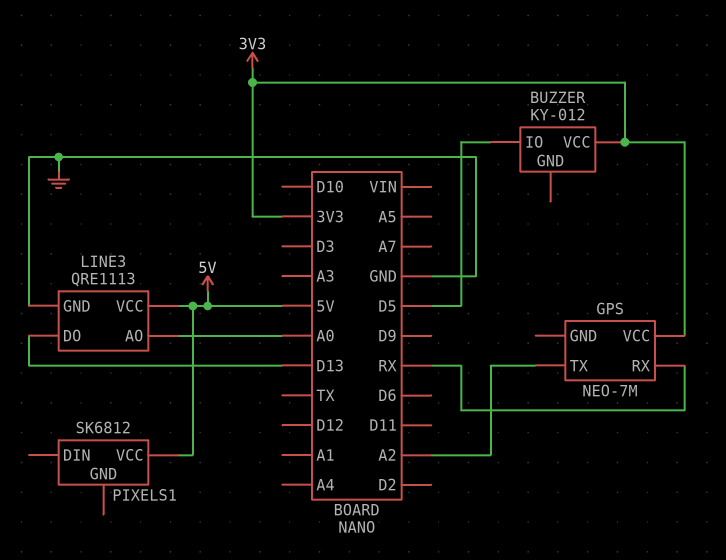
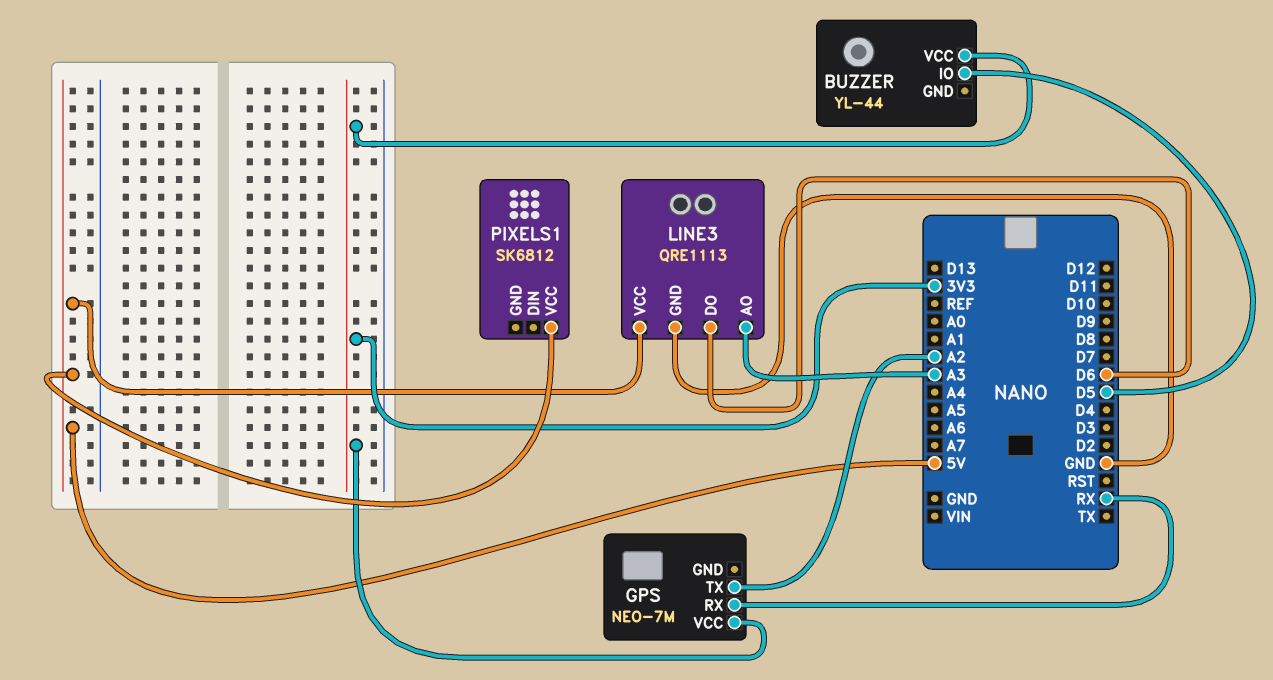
BUZZER: KY-012 -> YL-44
LINE3 pin AO: A0 -> A3
LINE3 pin DO: D13 -> D6

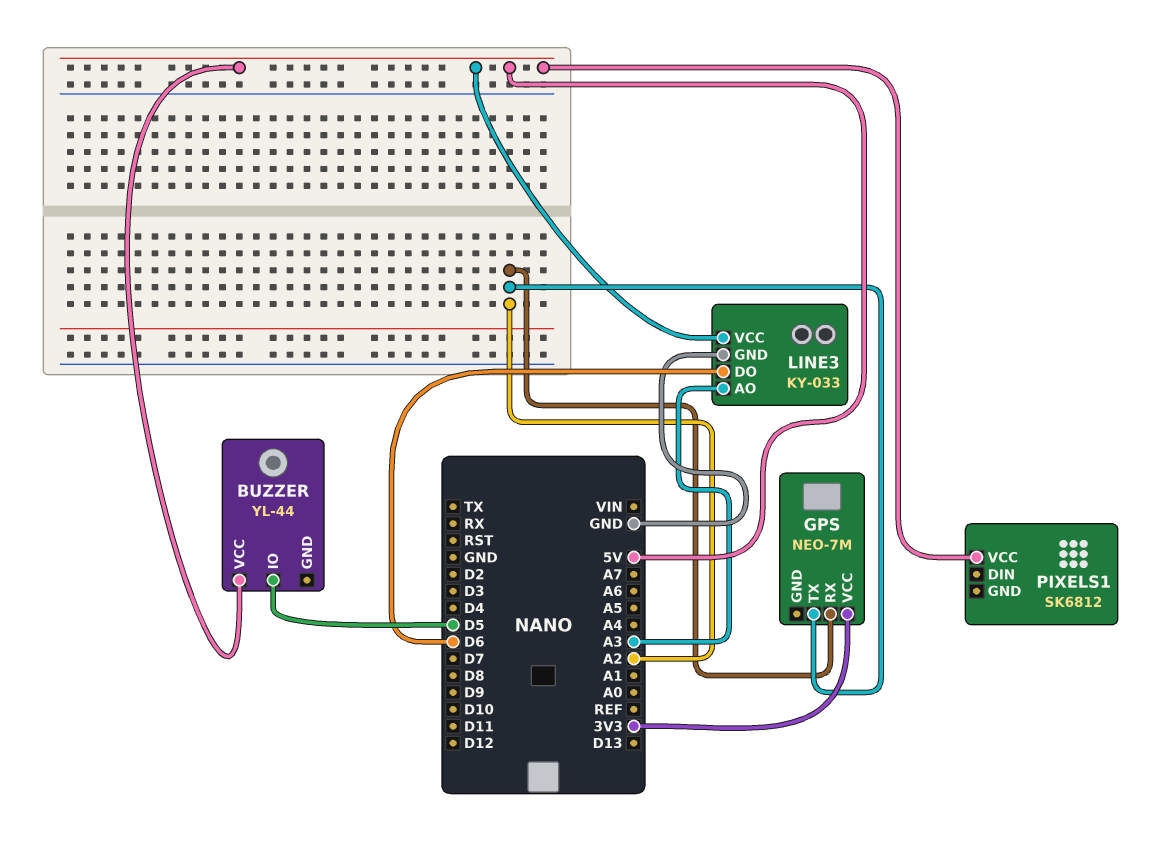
BUZZER pin VCC: 3V3 -> 5V
GPS pin RX: RX -> A2
LINE3: QRE1113 -> KY-033

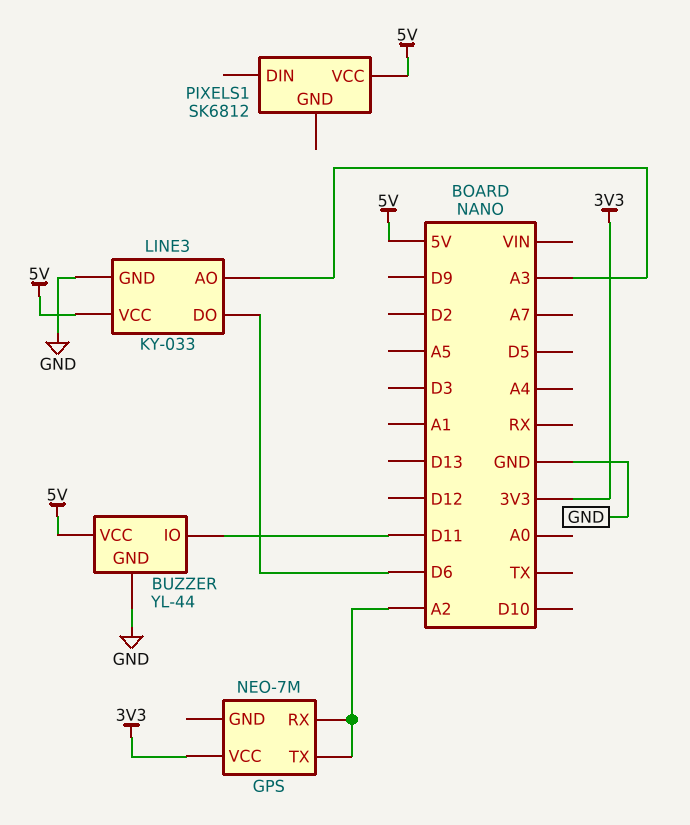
BUZZER pin GND: none -> GND
BUZZER pin IO: D5 -> D11

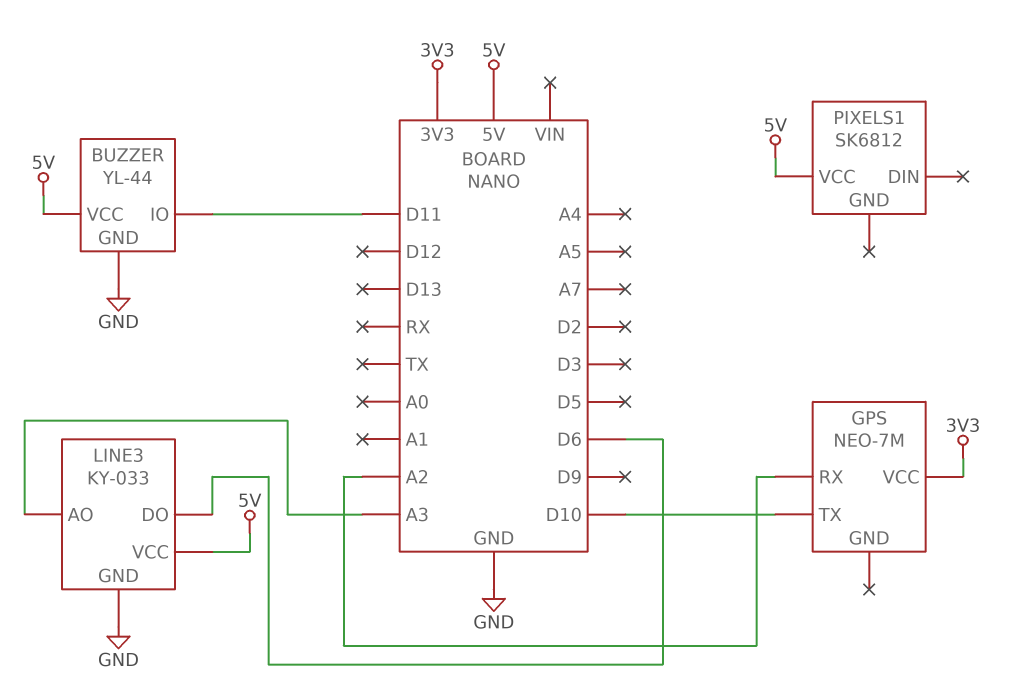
GPS pin TX: A2 -> D10

